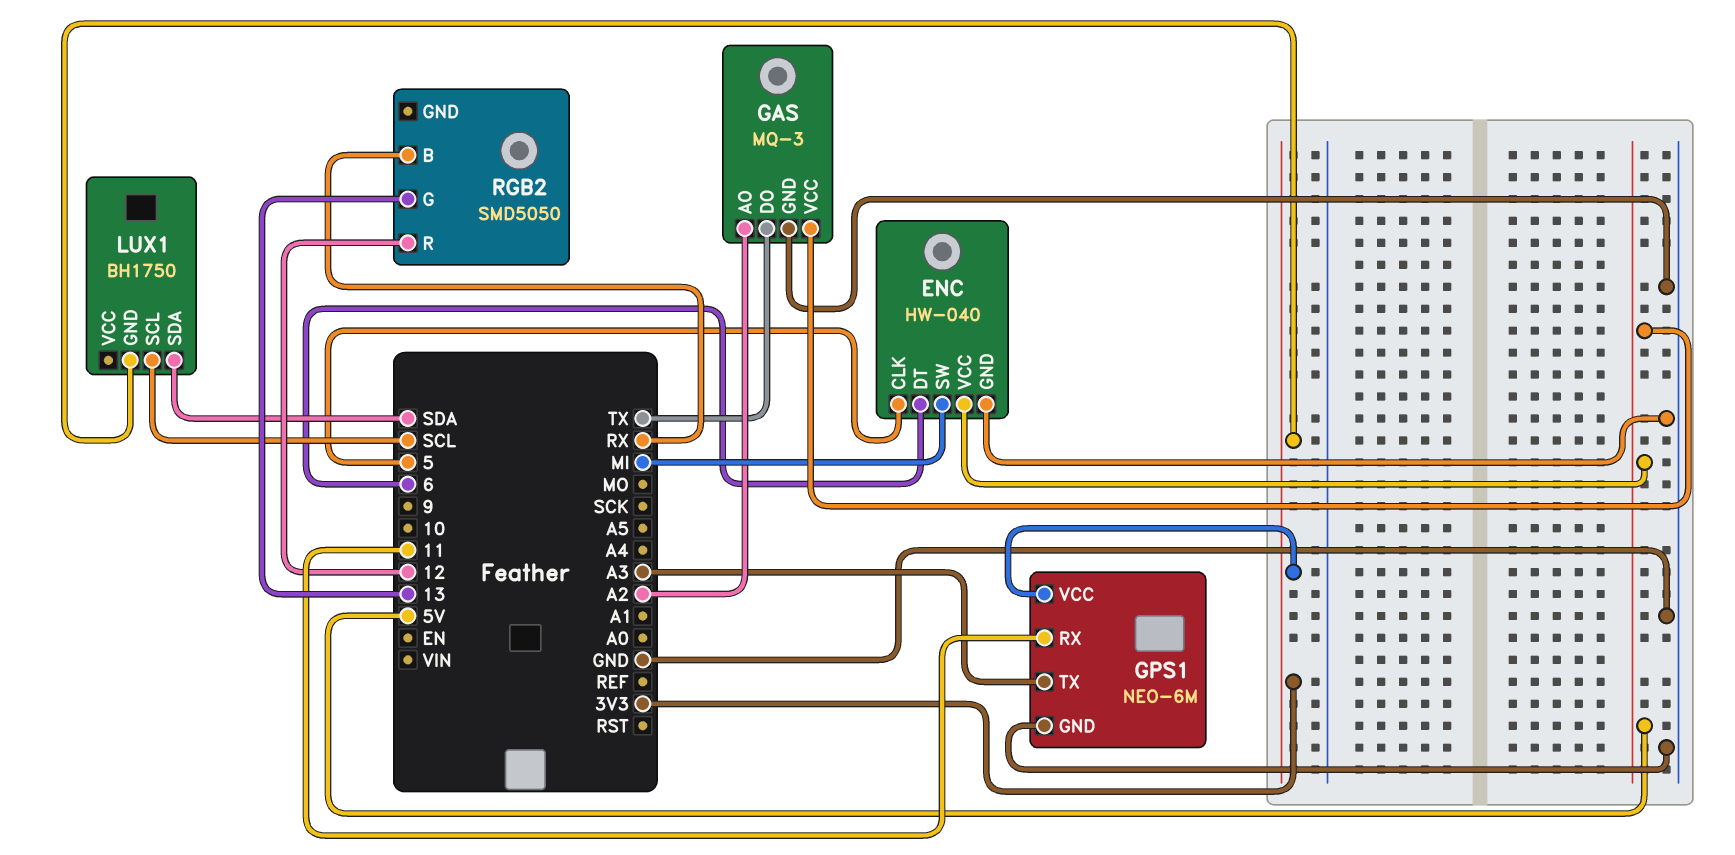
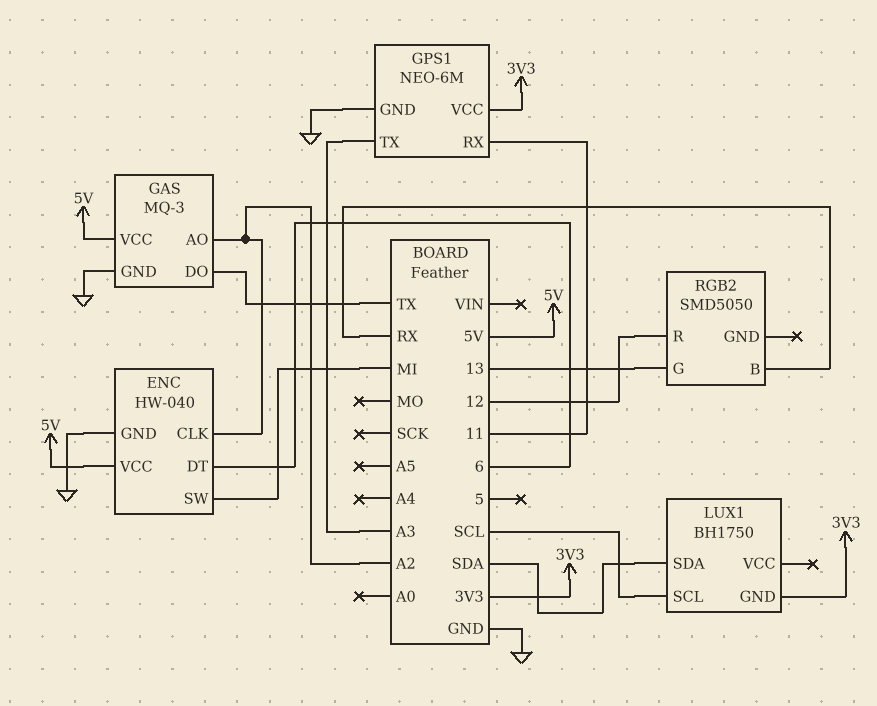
ENC pin CLK: 5 -> A2

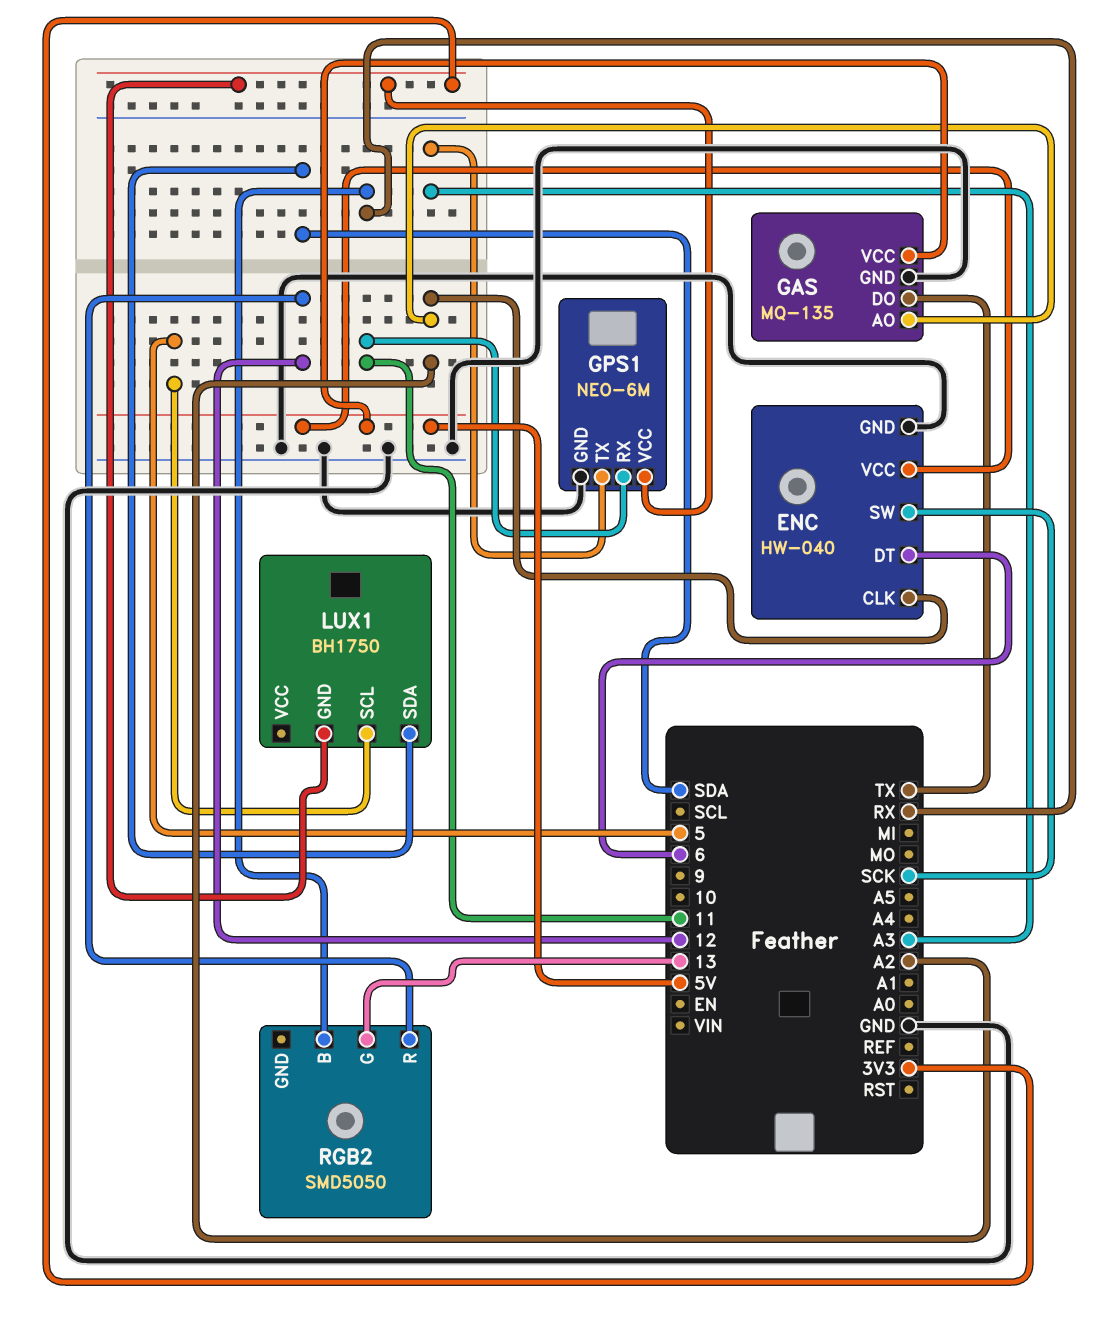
ENC pin SW: MI -> SCK
GAS: MQ-3 -> MQ-135
LUX1 pin SCL: SCL -> 5

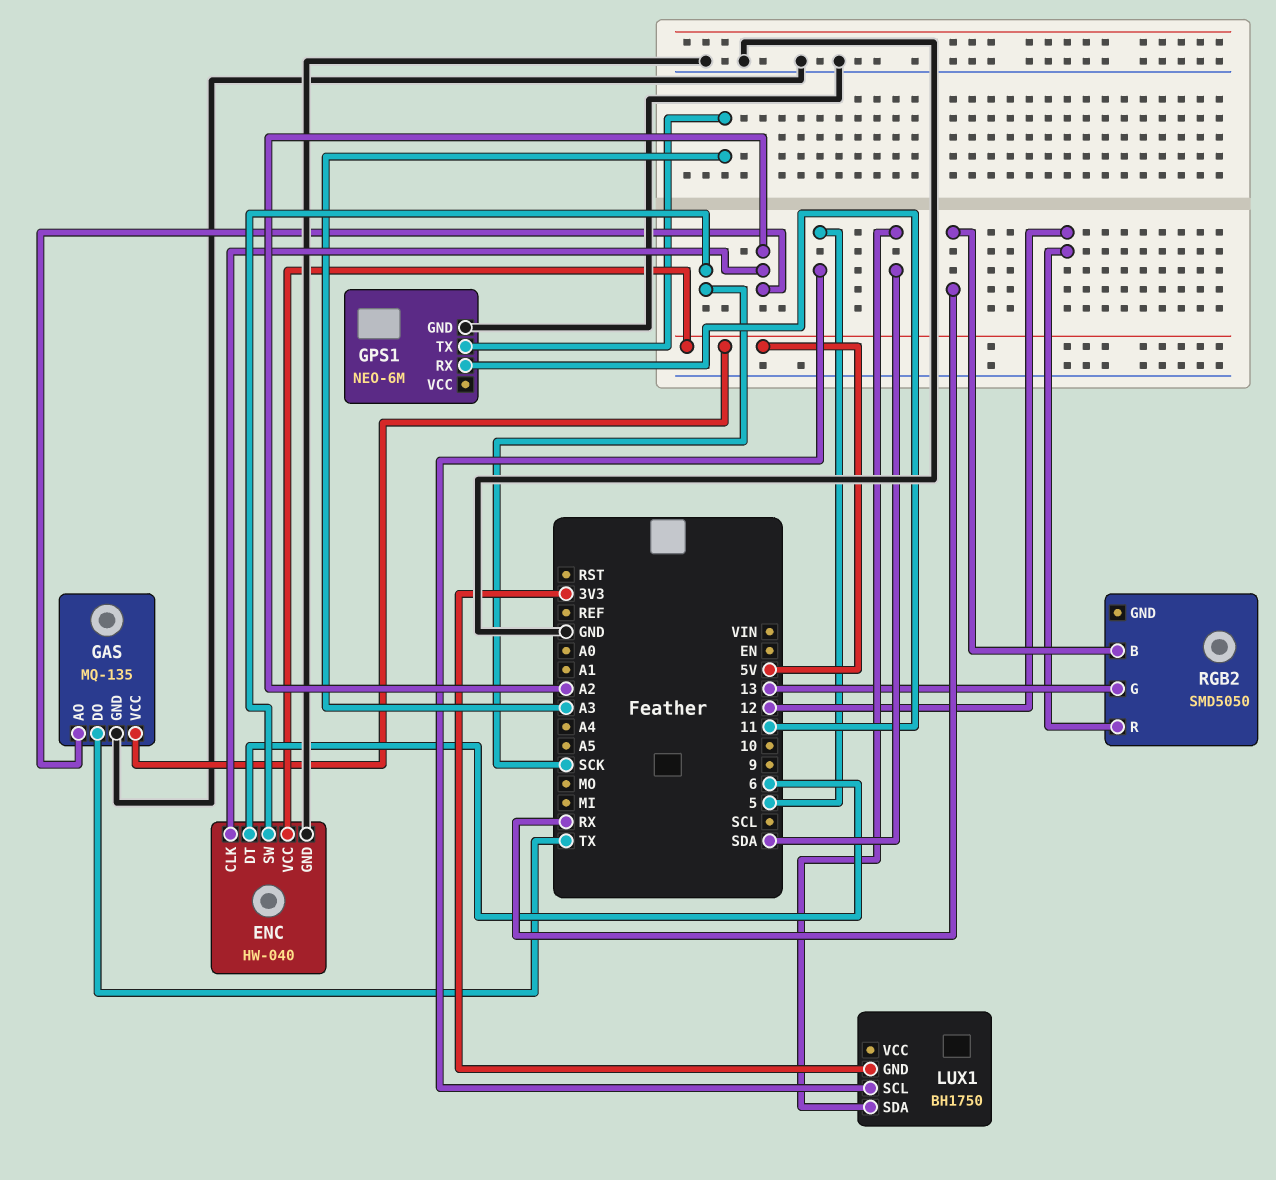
GPS1 pin VCC: 3V3 -> none

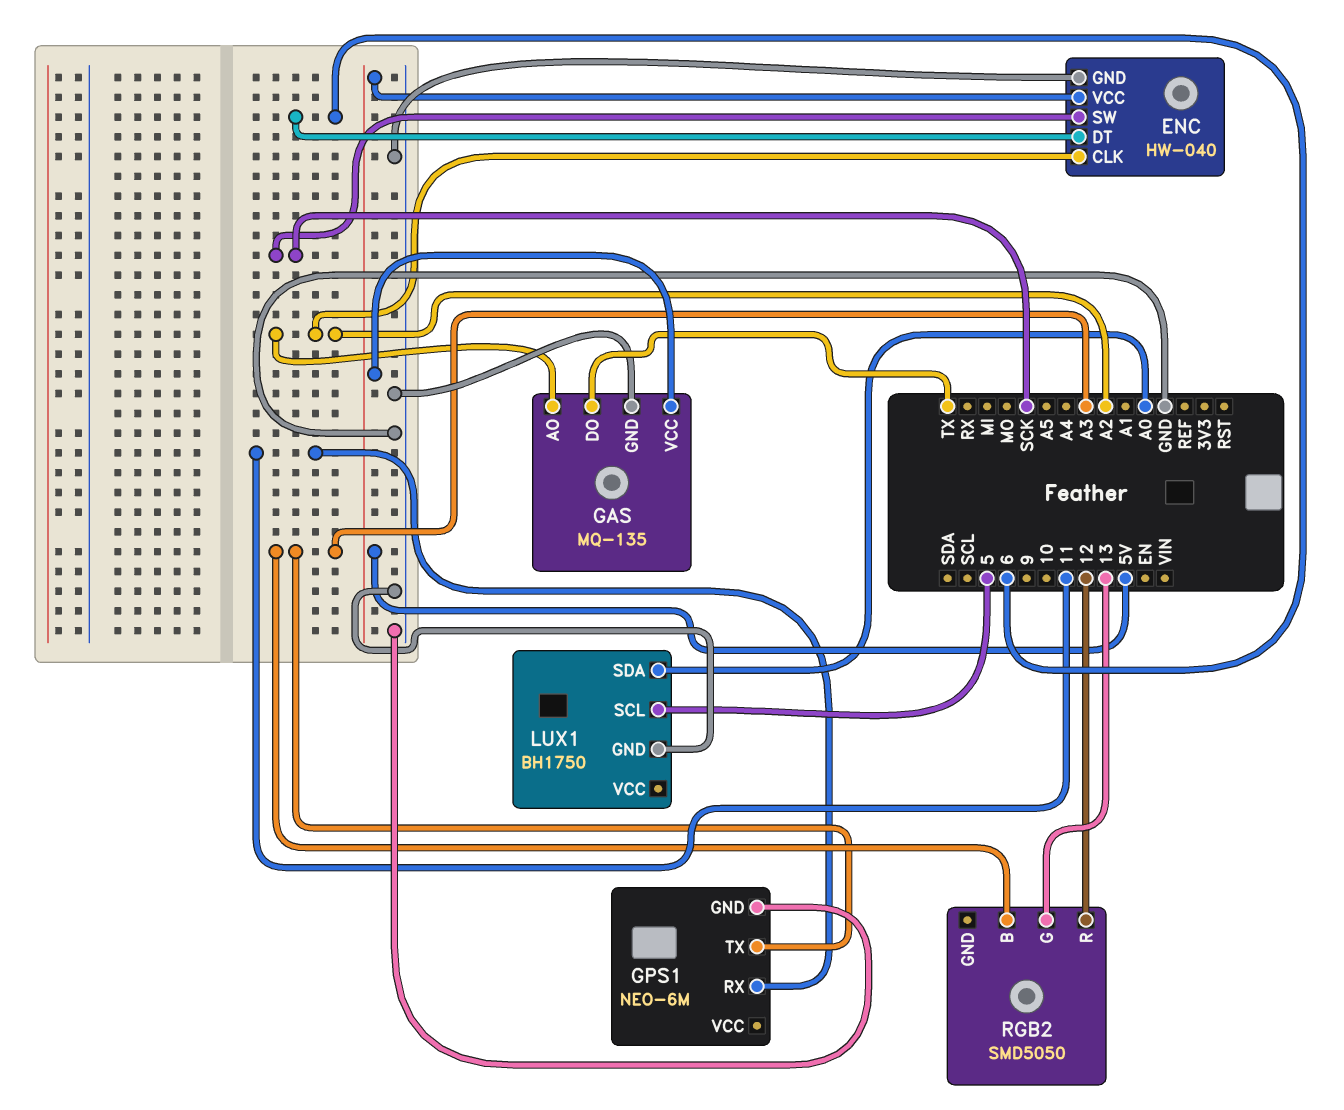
LUX1 pin GND: 3V3 -> GND
LUX1 pin SDA: SDA -> A0
RGB2 pin B: RX -> A3

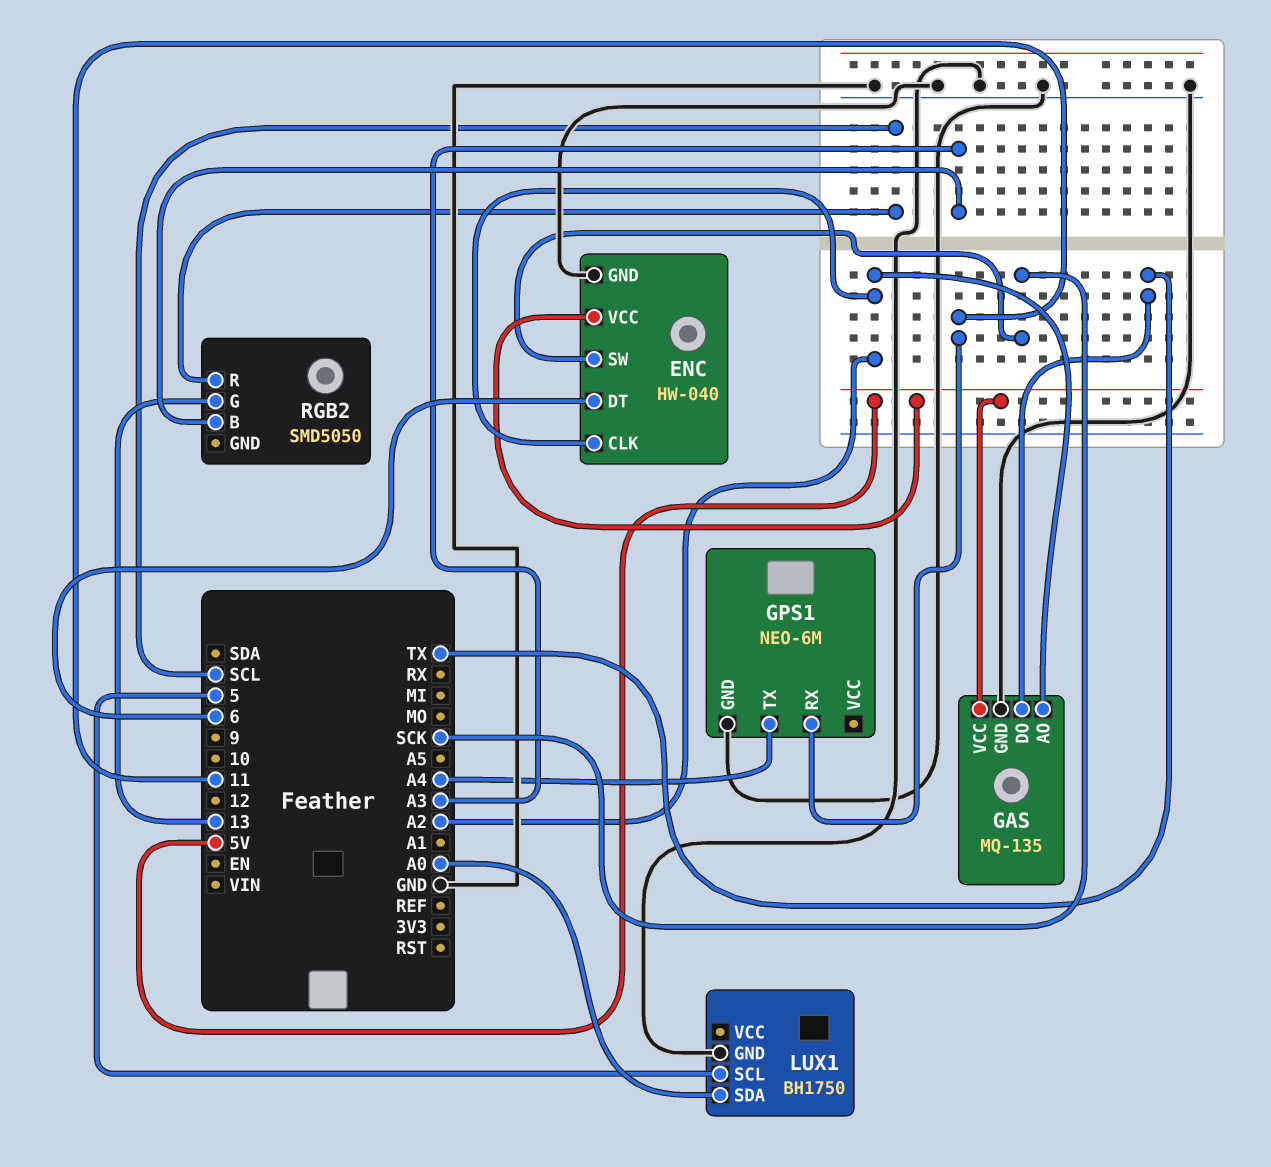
GPS1 pin TX: A3 -> A4
RGB2 pin R: 12 -> SCL

